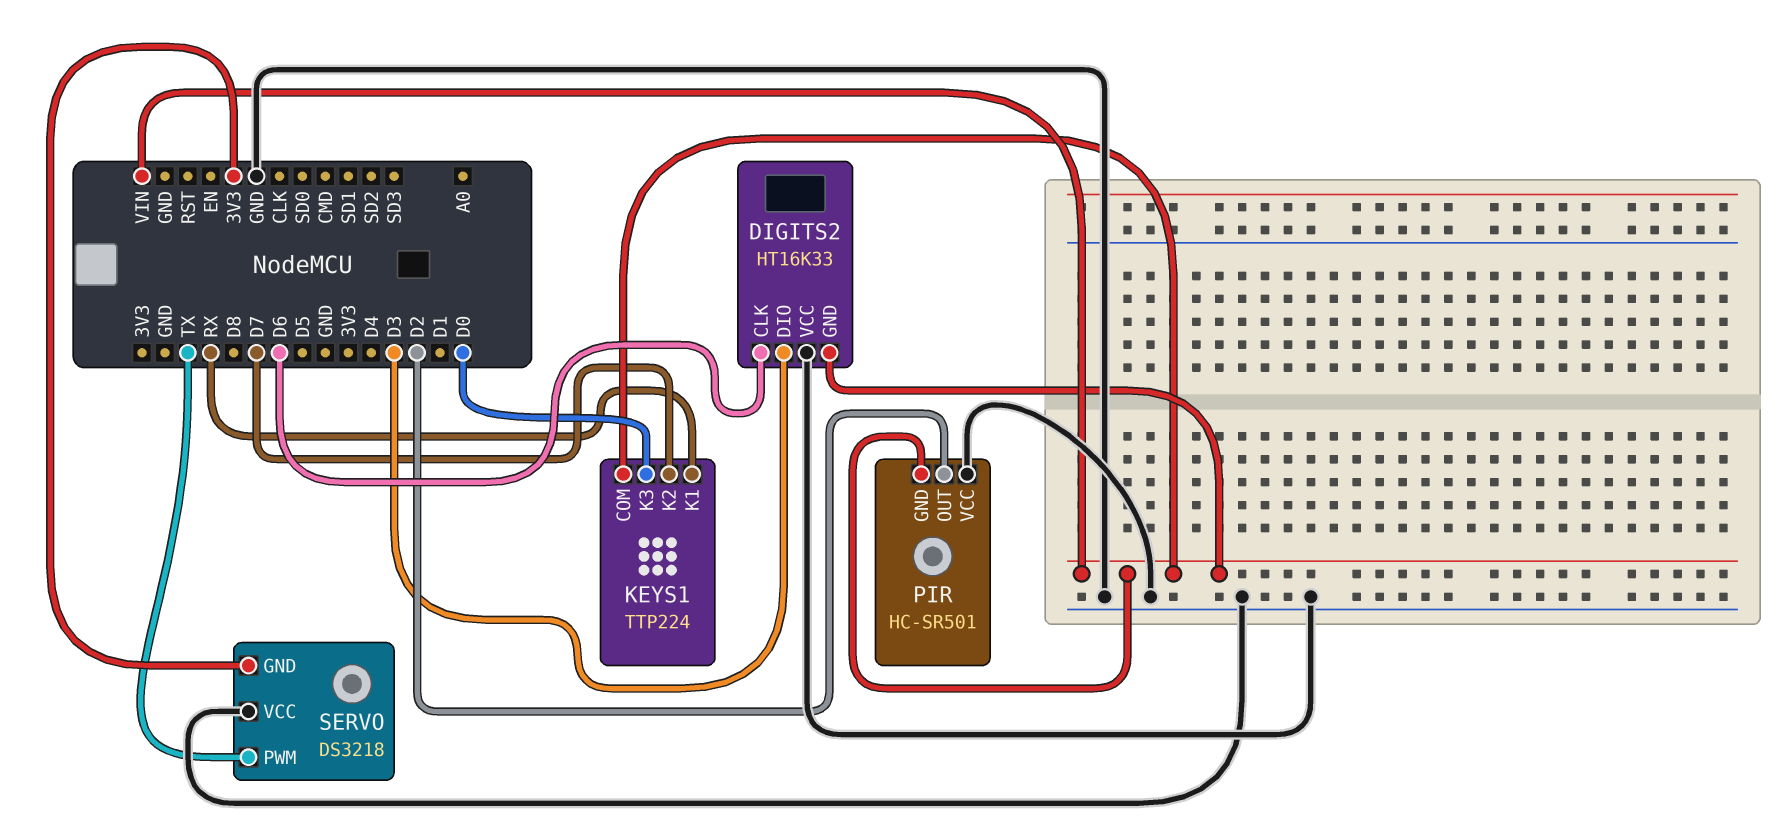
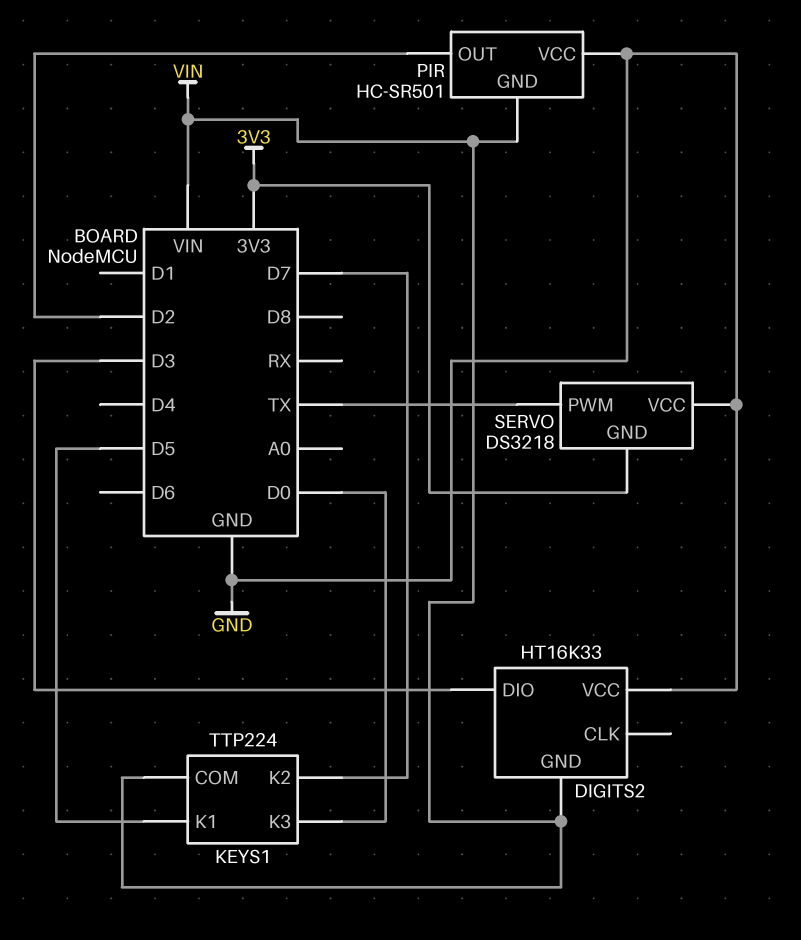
DIGITS2 pin CLK: D6 -> none
KEYS1 pin K1: RX -> D5

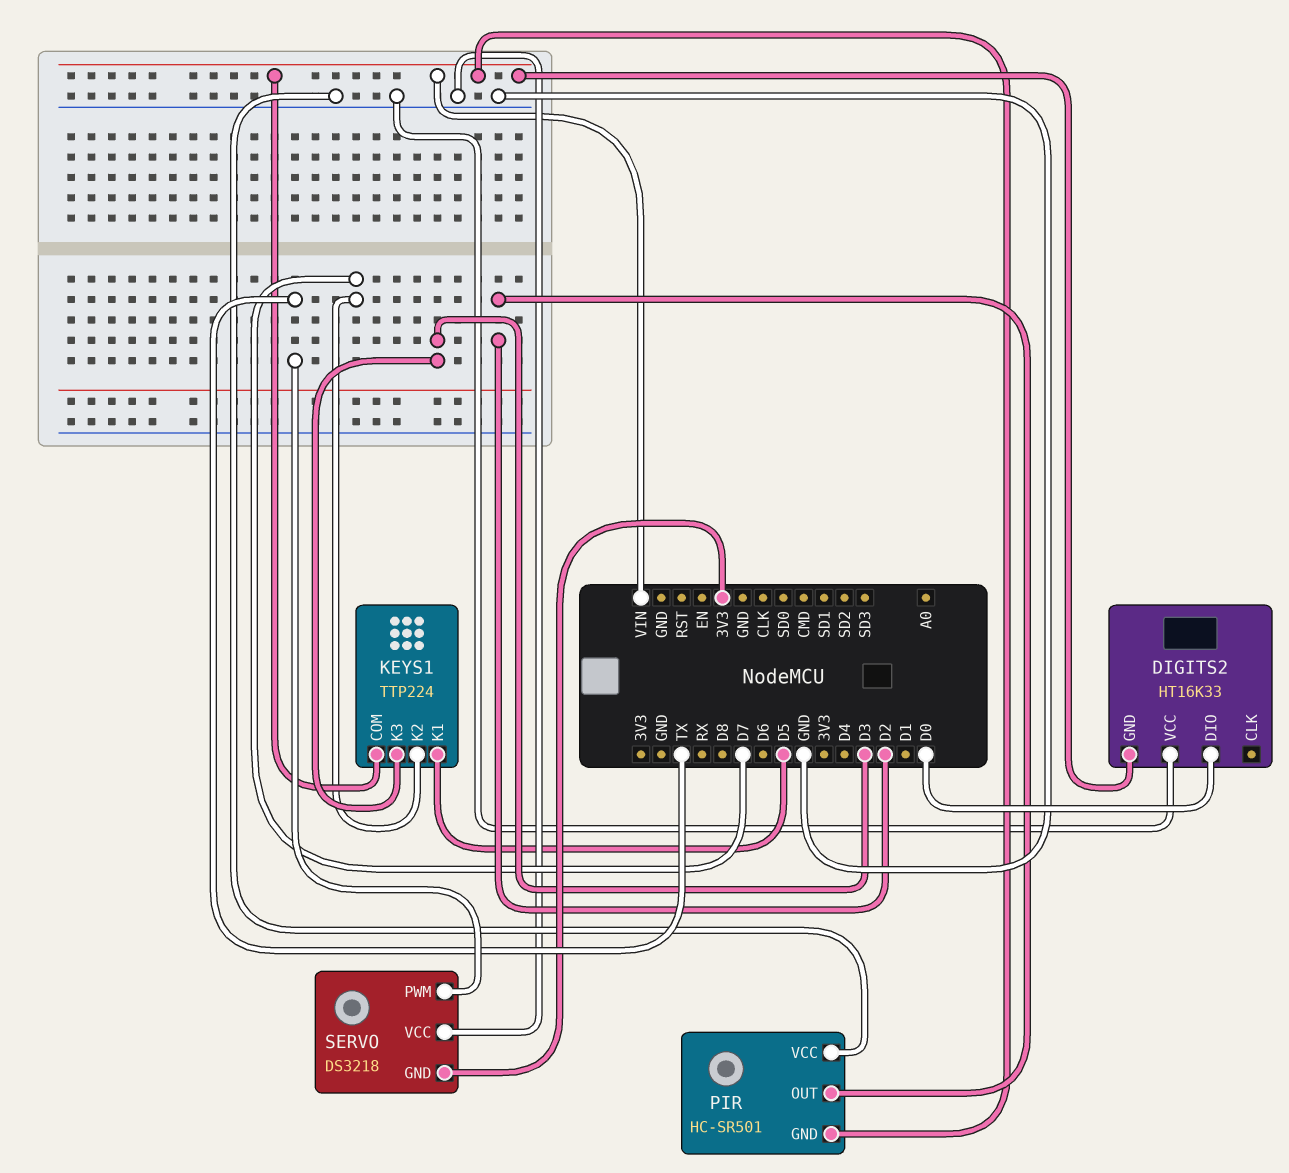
DIGITS2 pin DIO: D3 -> D0
KEYS1 pin K3: D0 -> D3

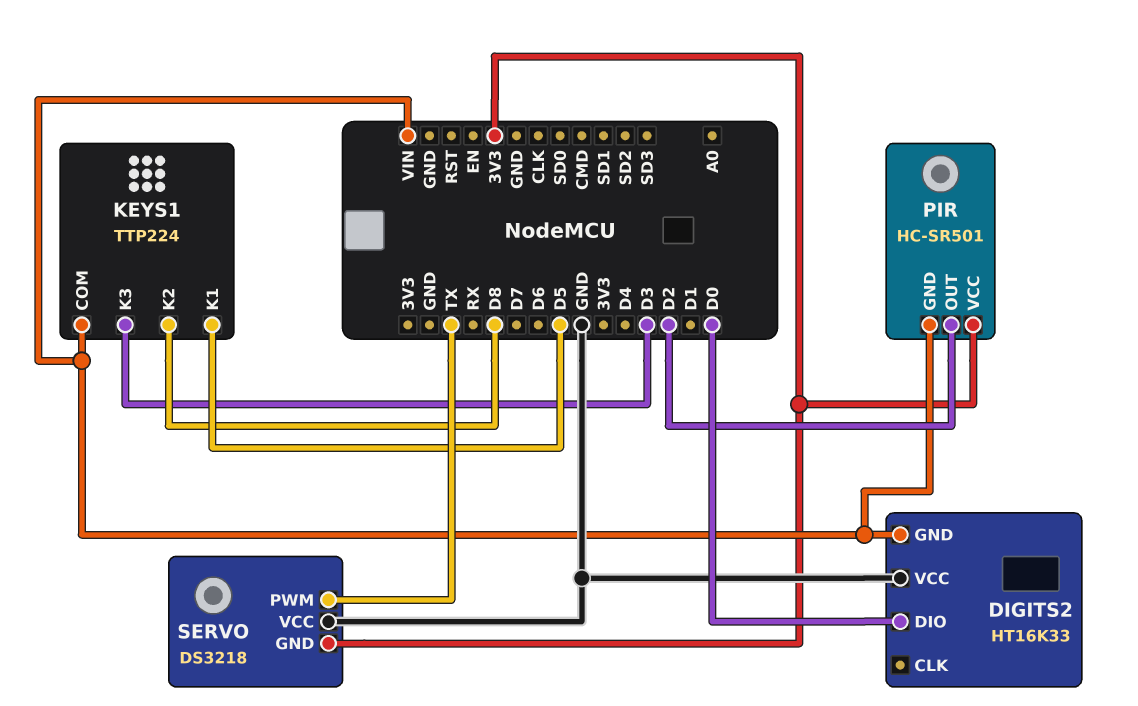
KEYS1 pin K2: D7 -> D8
PIR pin VCC: GND -> 3V3

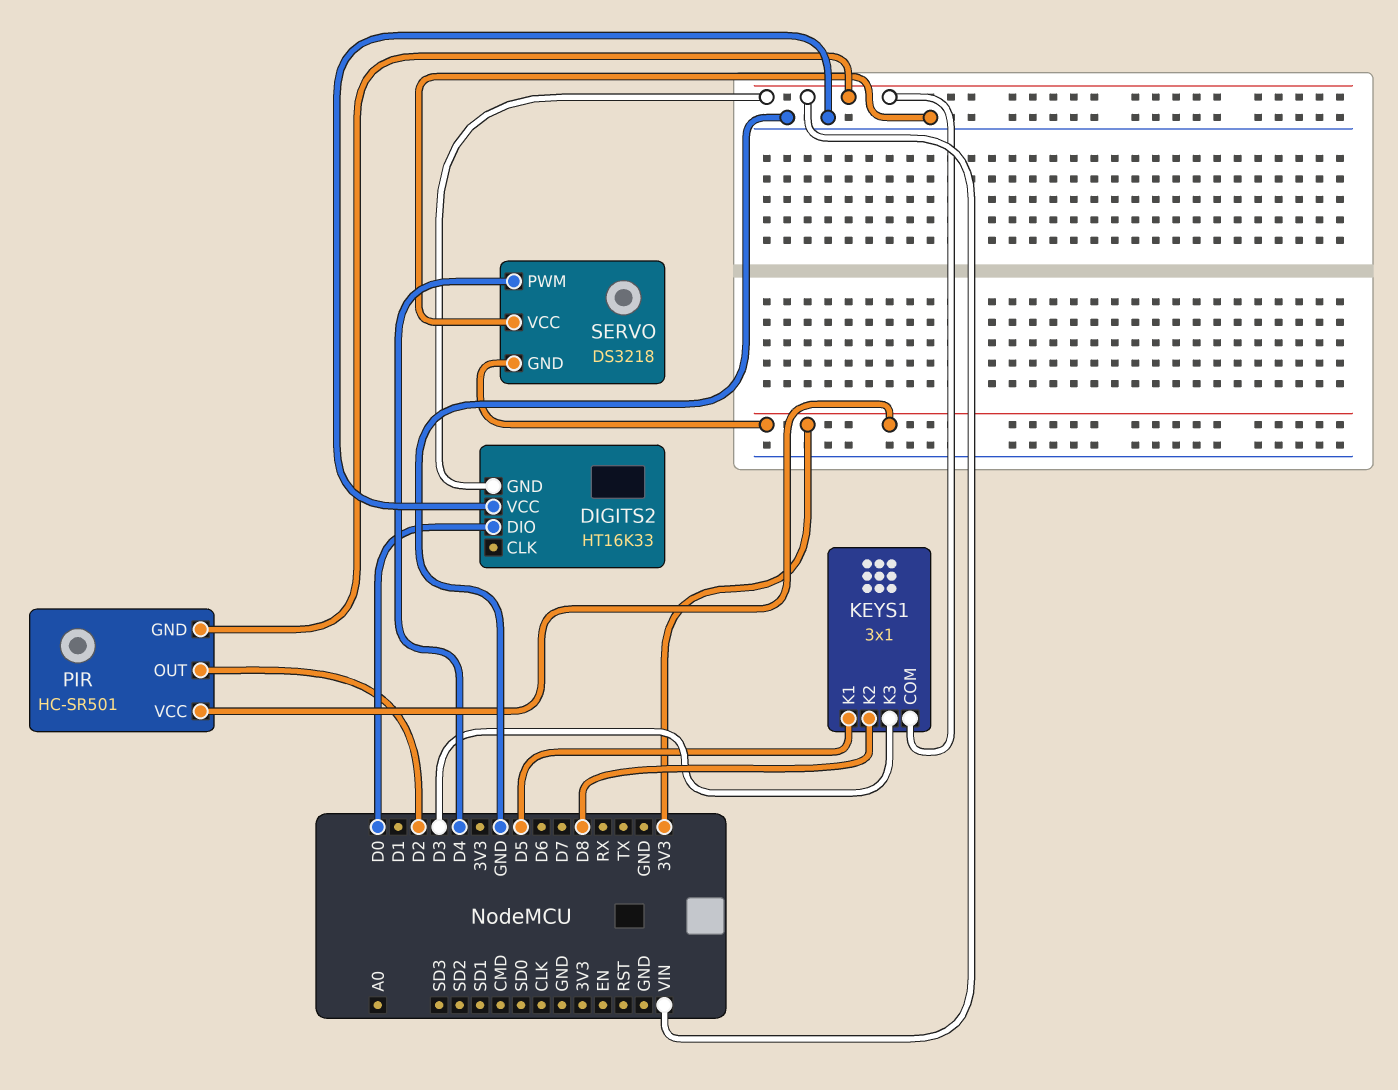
KEYS1: TTP224 -> 3x1
SERVO pin PWM: TX -> D4

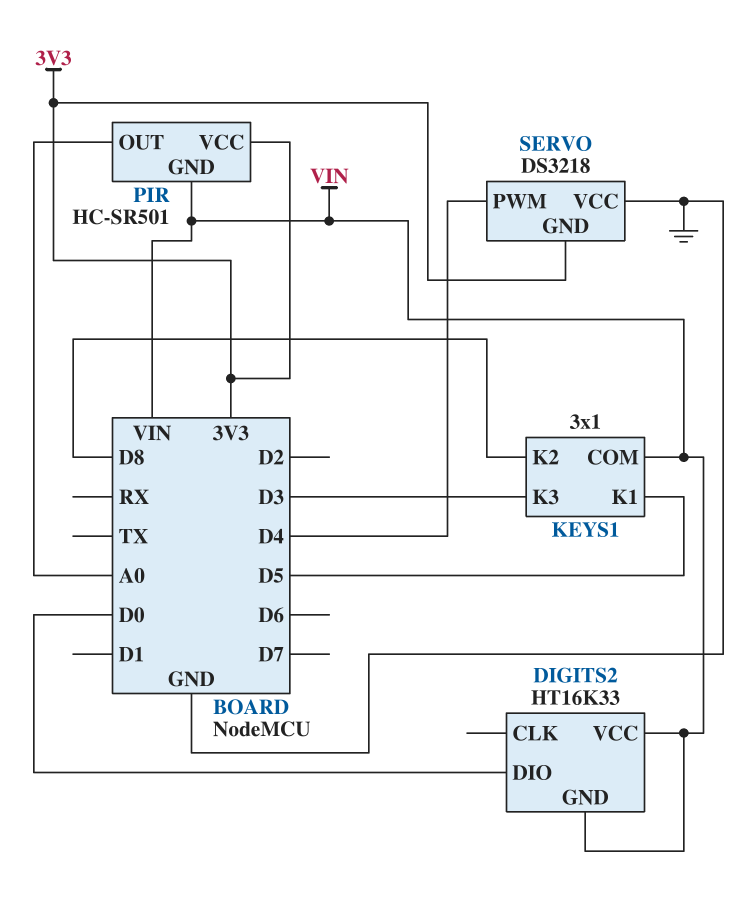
DIGITS2 pin VCC: GND -> VIN
PIR pin OUT: D2 -> A0

